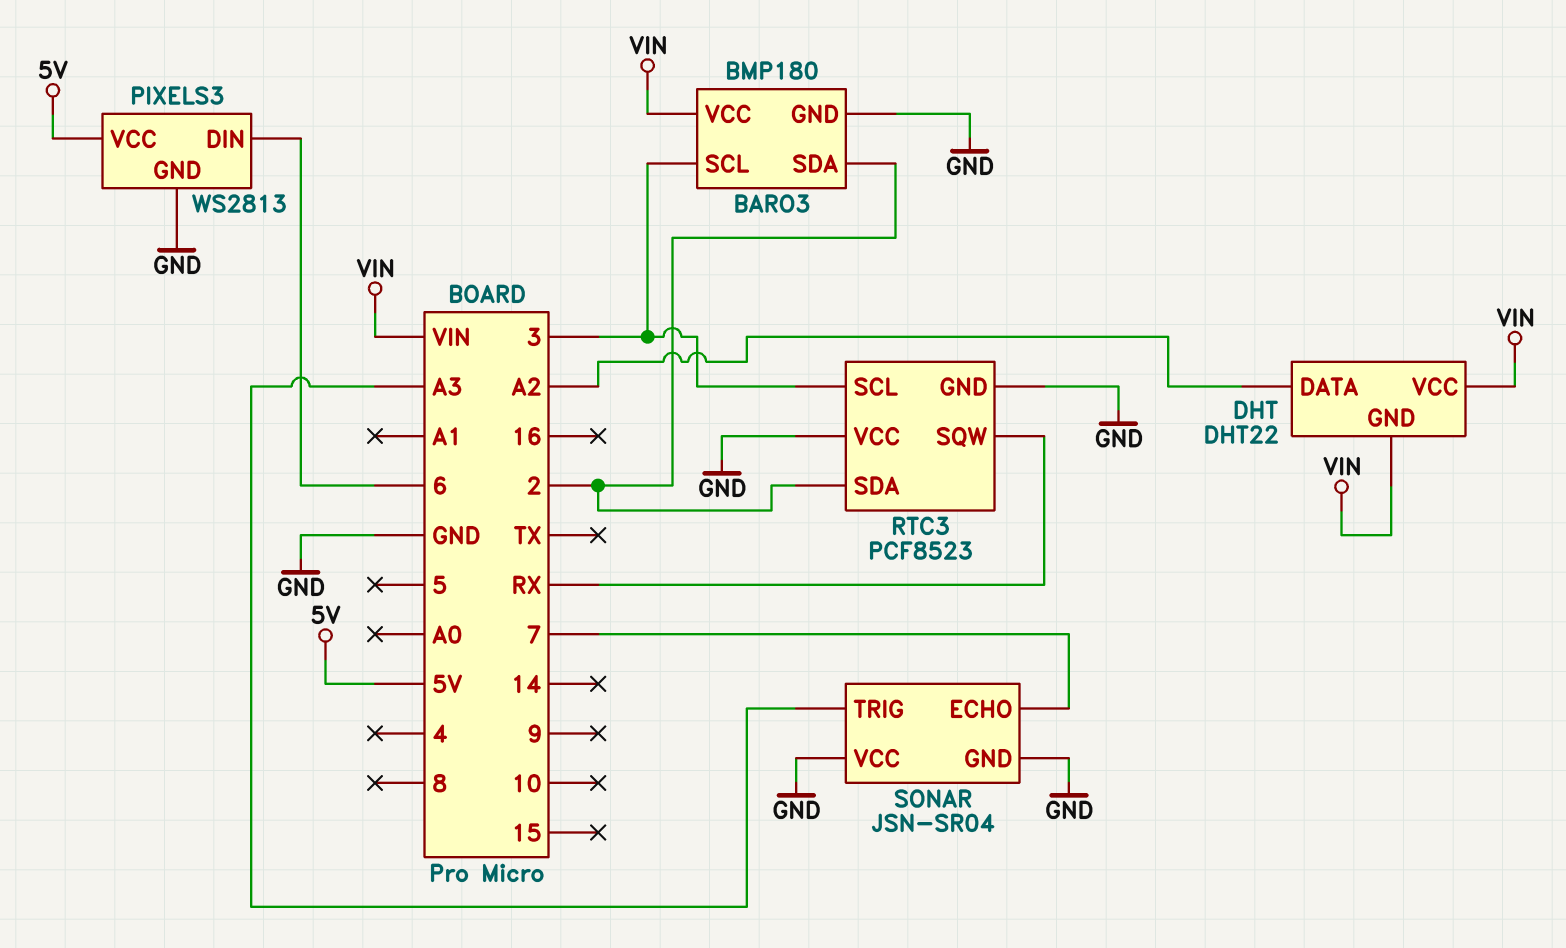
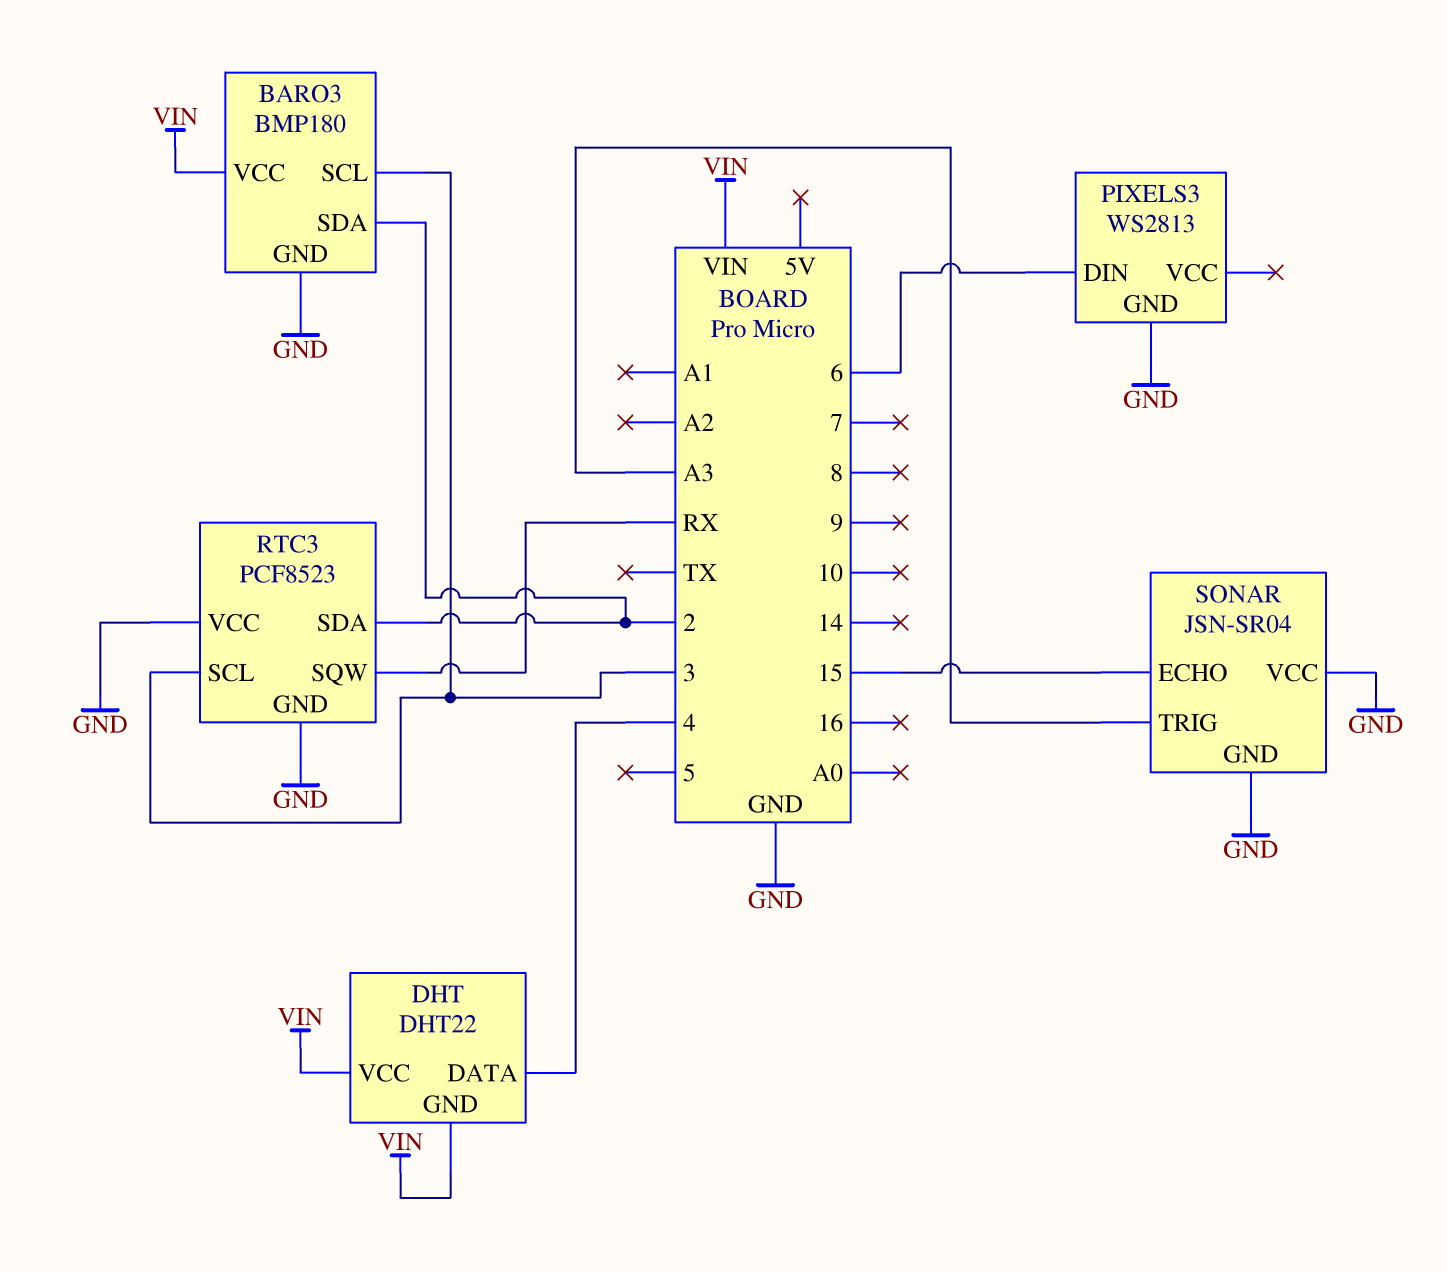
DHT pin DATA: A2 -> 4
PIXELS3 pin VCC: 5V -> none
SONAR pin ECHO: 7 -> 15

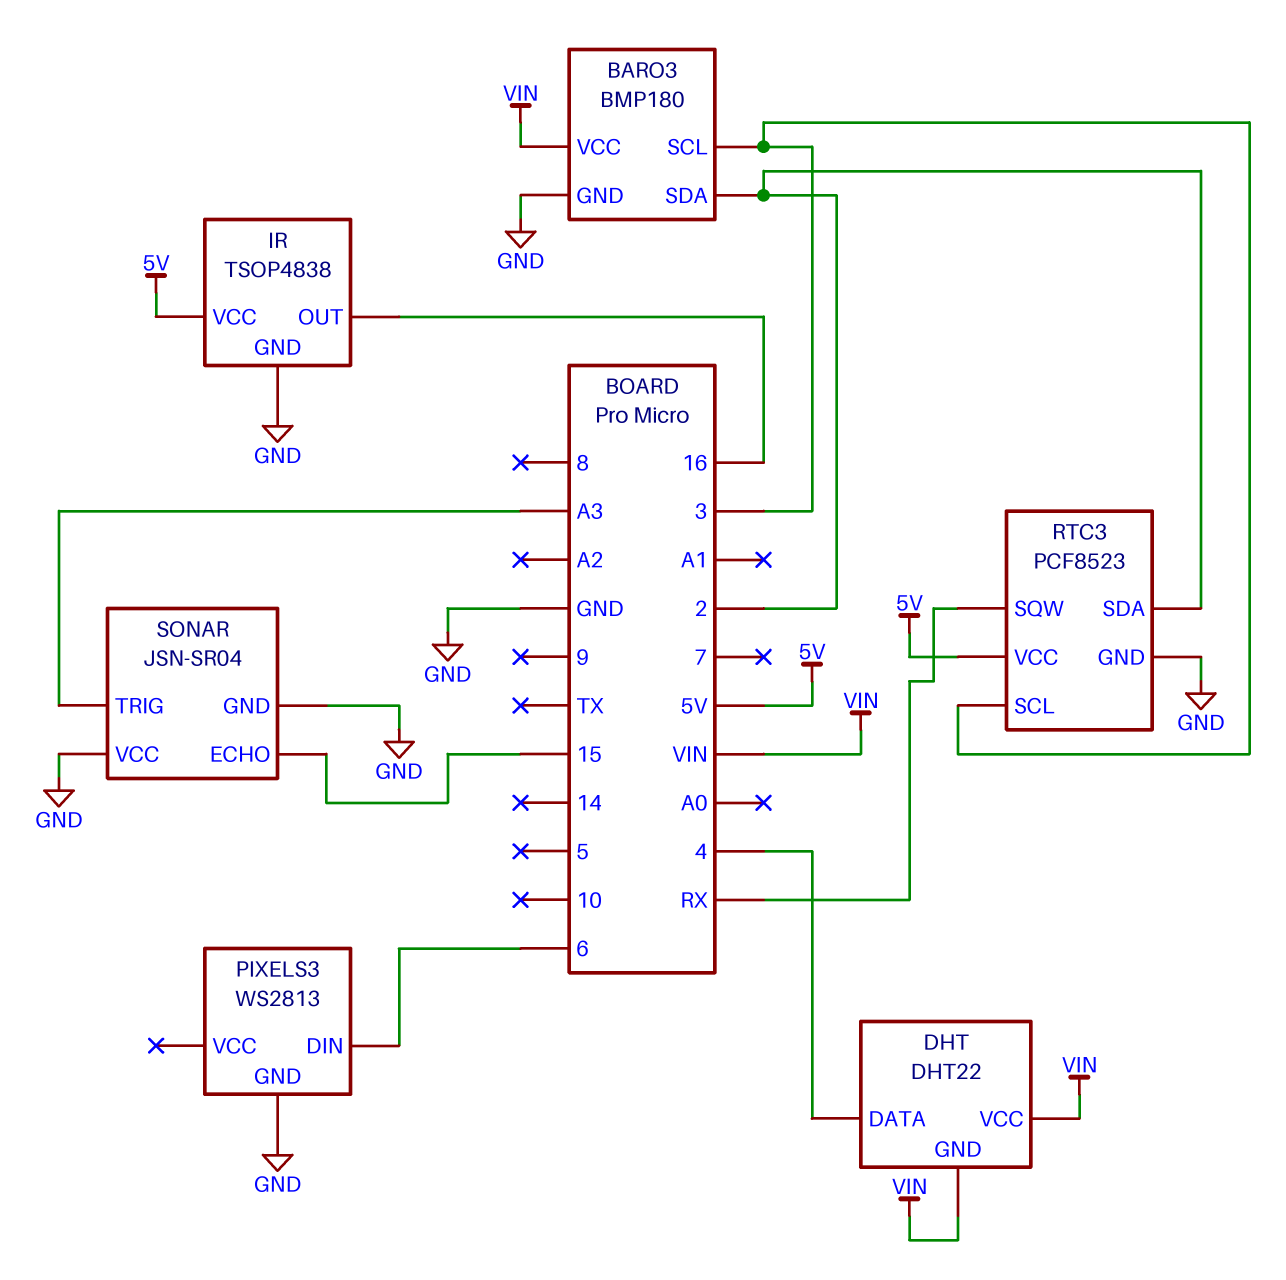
IR: none -> TSOP4838
IR pin GND: none -> GND
IR pin OUT: none -> 16
IR pin VCC: none -> 5V
RTC3 pin VCC: GND -> 5V

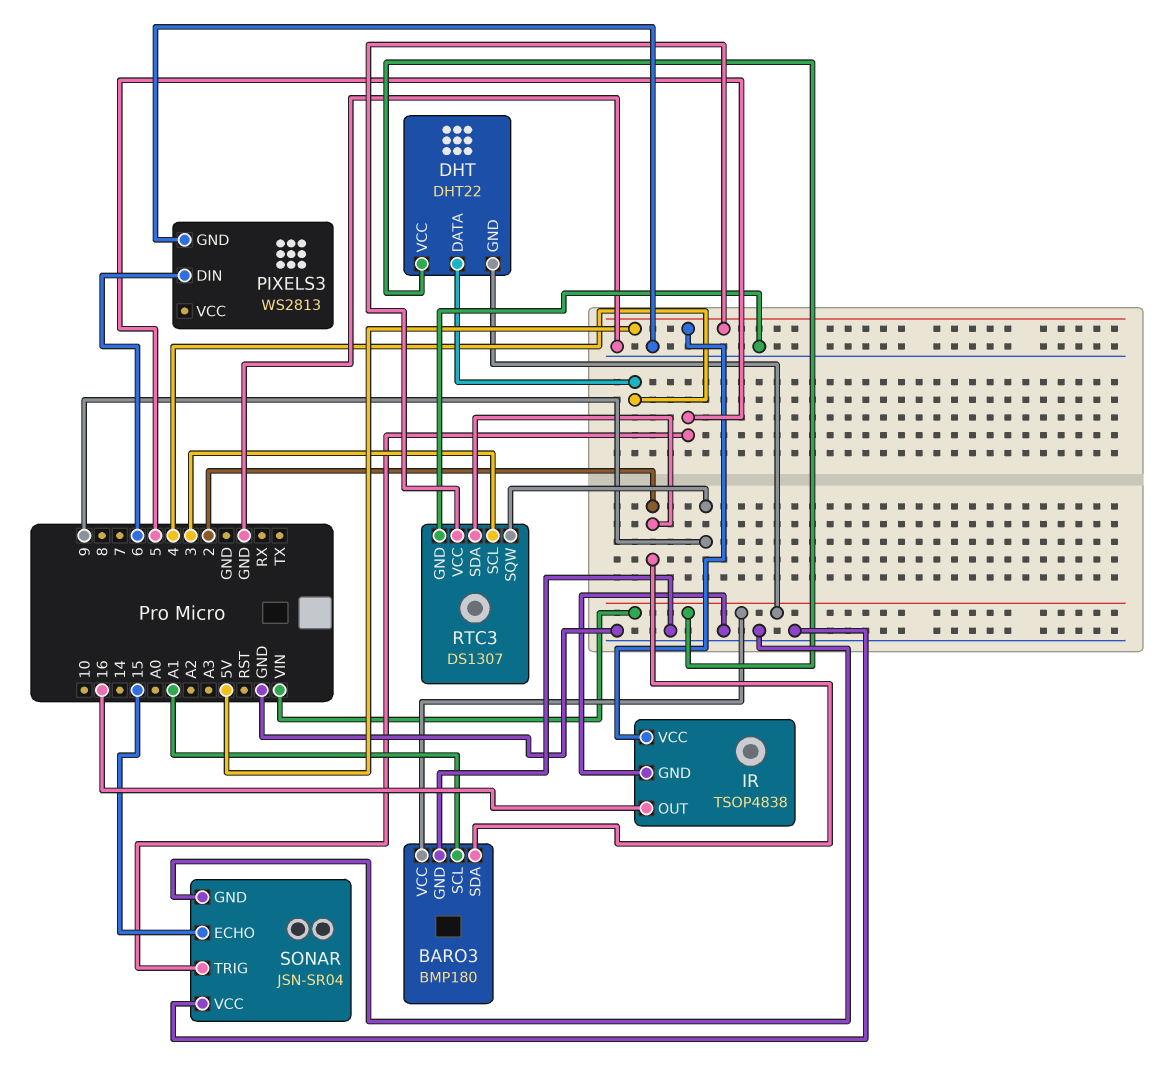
BARO3 pin SCL: 3 -> A1
RTC3: PCF8523 -> DS1307
RTC3 pin SQW: RX -> 9
SONAR pin TRIG: A3 -> 5

